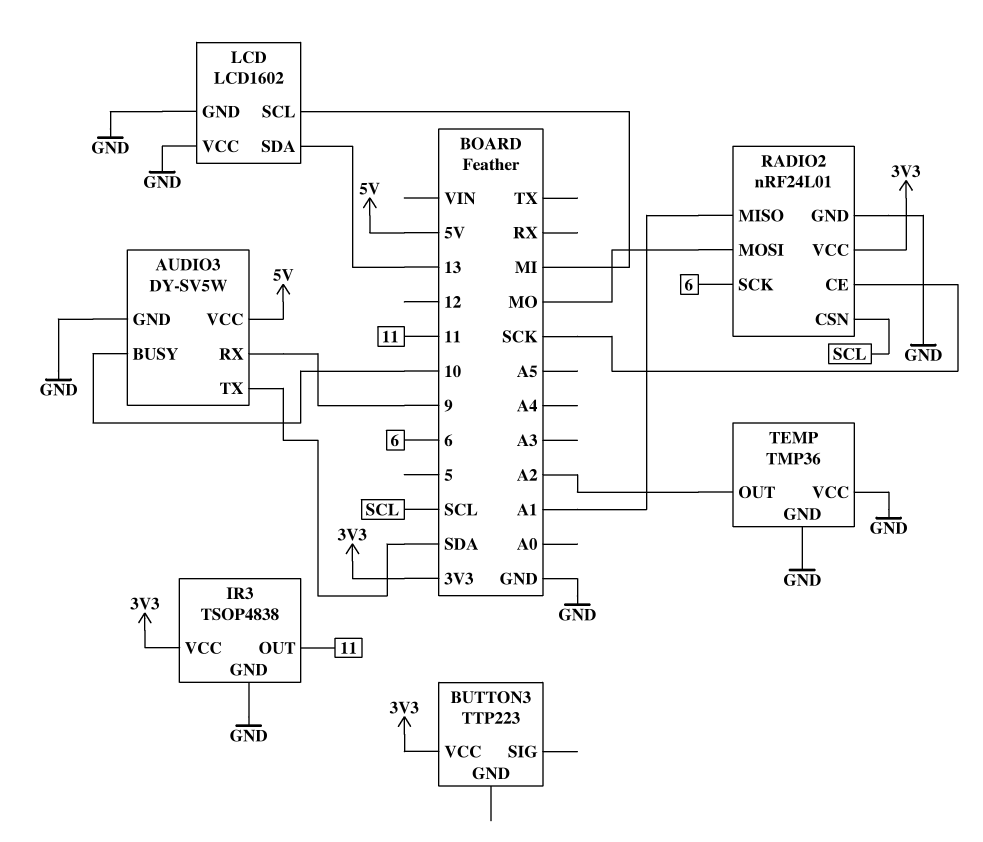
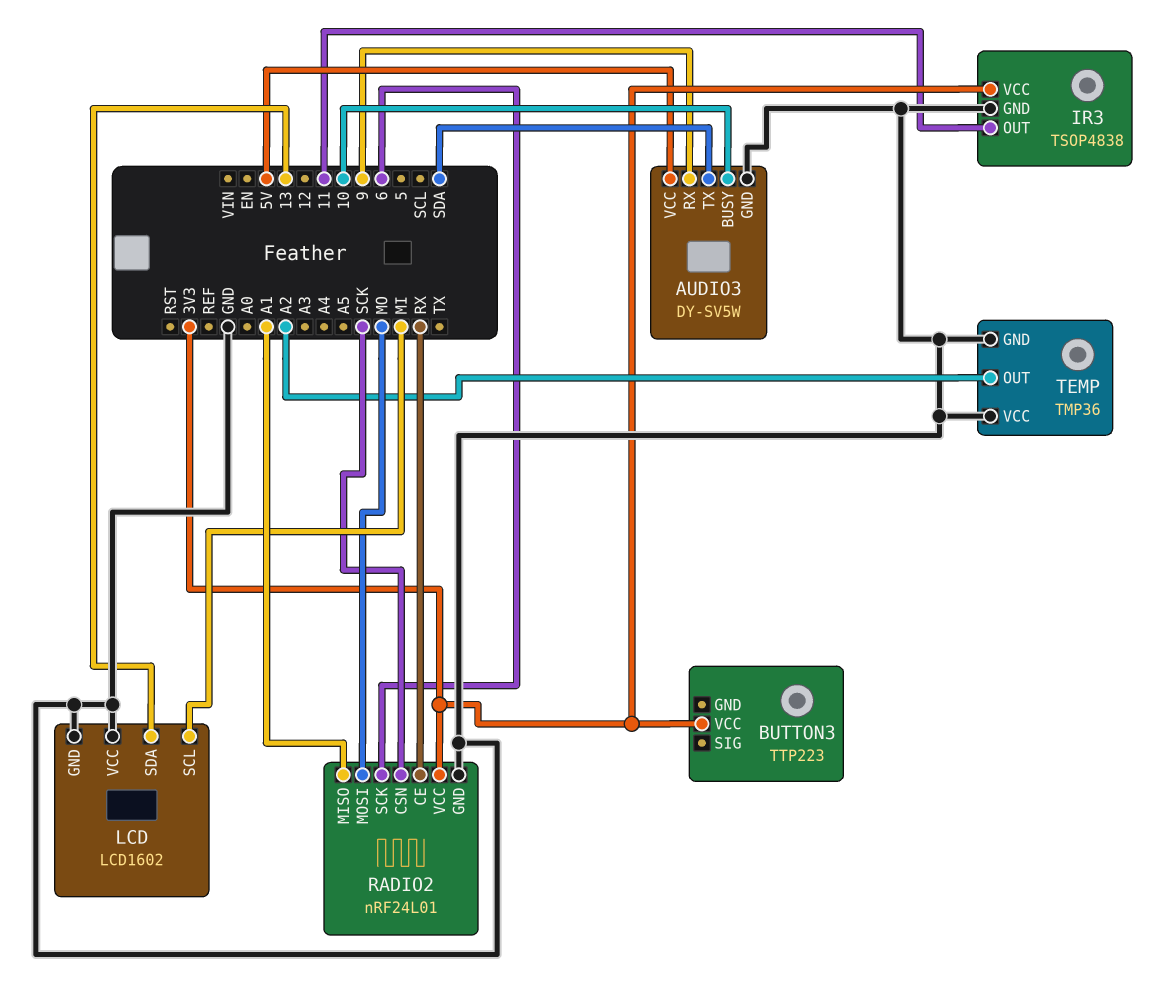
RADIO2 pin CE: SCK -> RX
RADIO2 pin CSN: SCL -> SCK

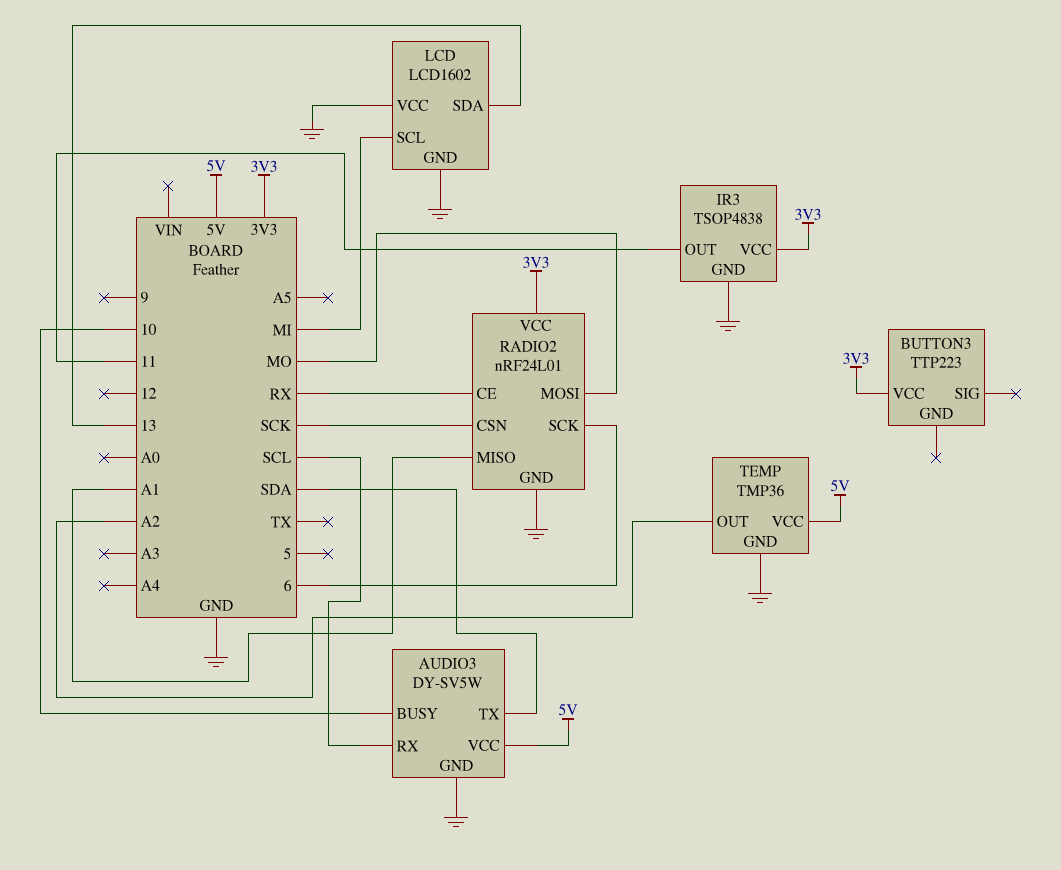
AUDIO3 pin RX: 9 -> SCL
TEMP pin VCC: GND -> 5V

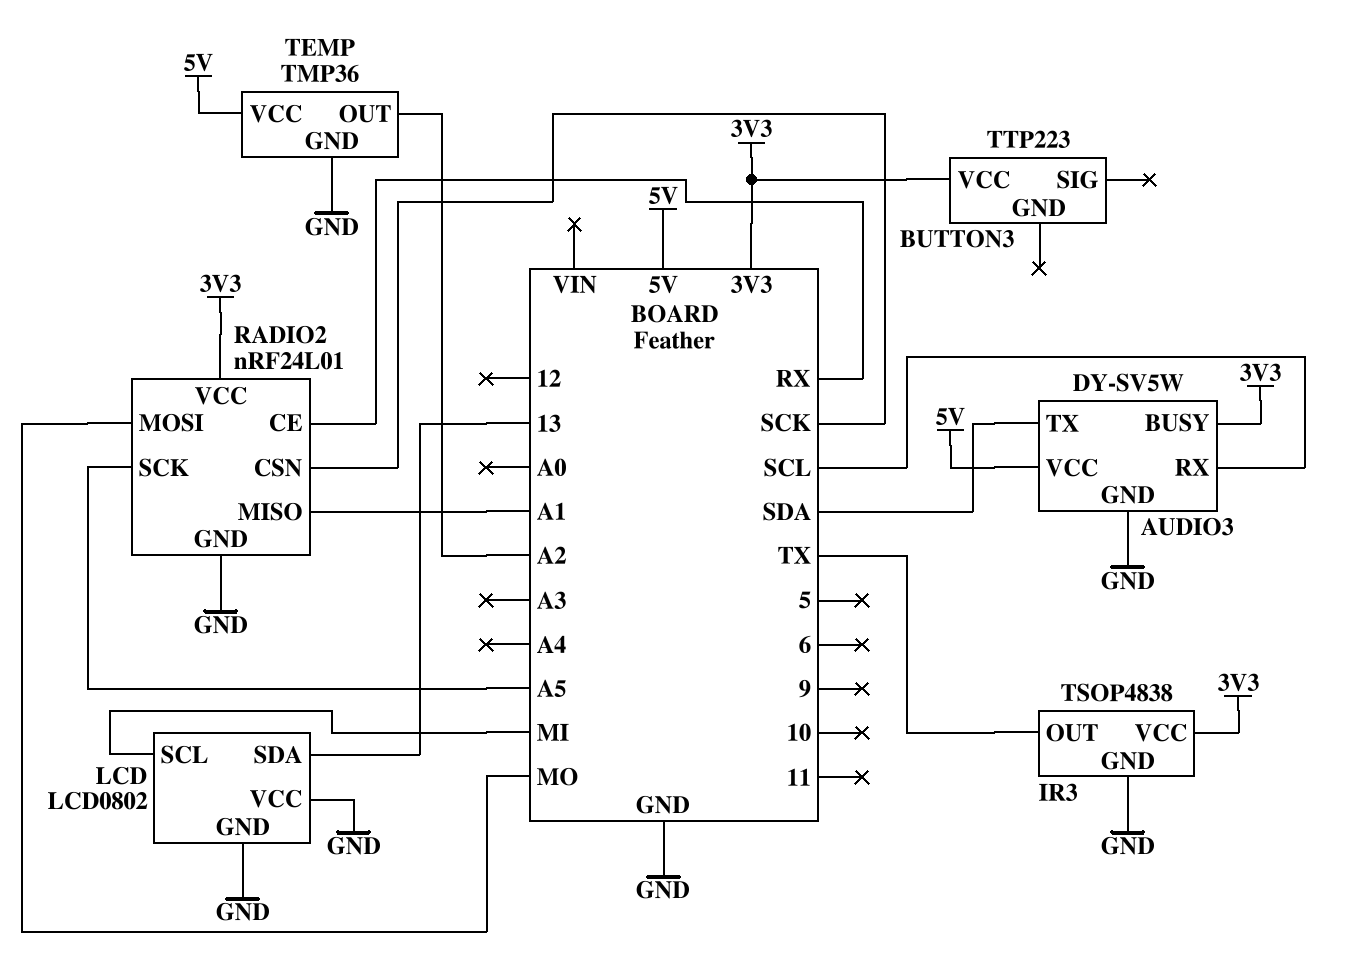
AUDIO3 pin BUSY: 10 -> 3V3
IR3 pin OUT: 11 -> TX
LCD: LCD1602 -> LCD0802
RADIO2 pin SCK: 6 -> A5

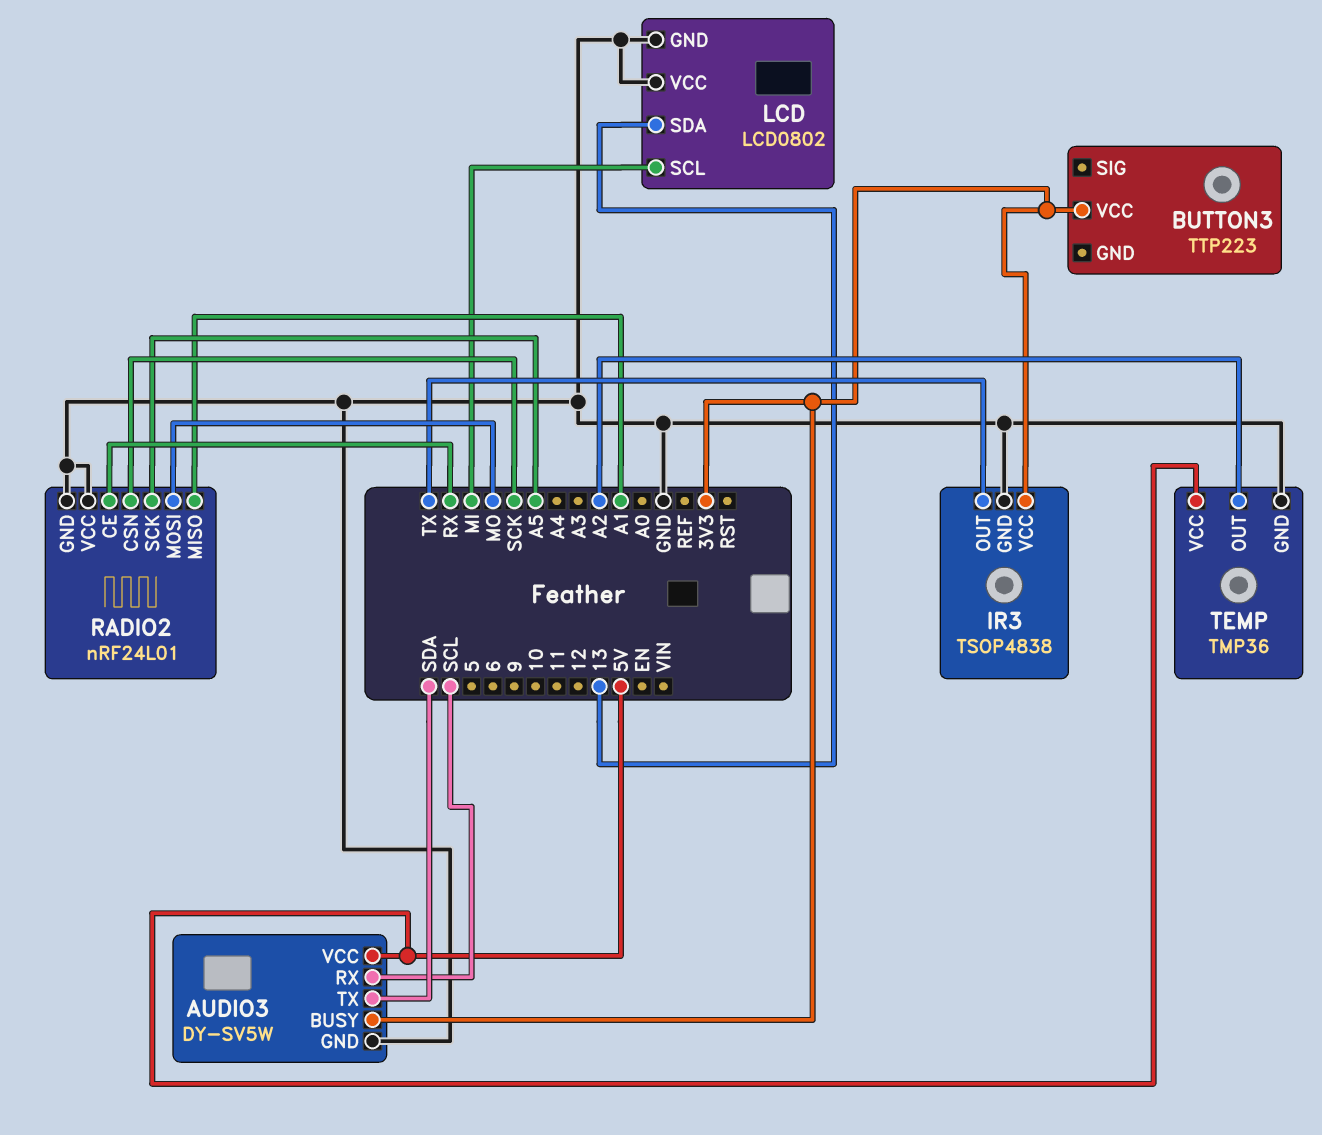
RADIO2 pin VCC: 3V3 -> GND

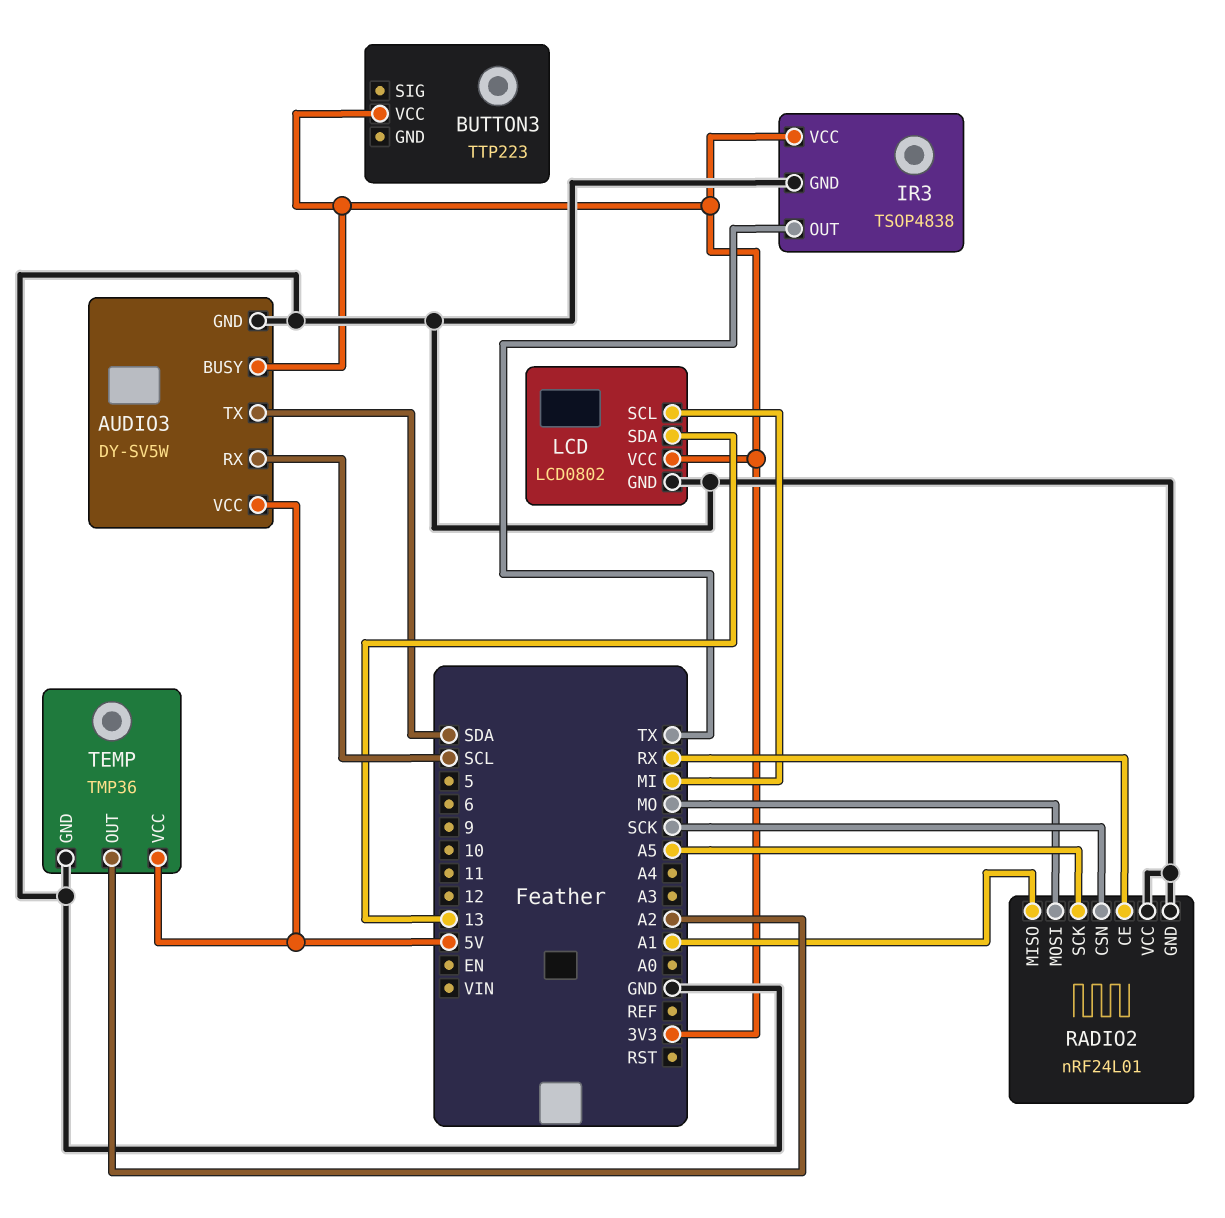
LCD pin VCC: GND -> 3V3

